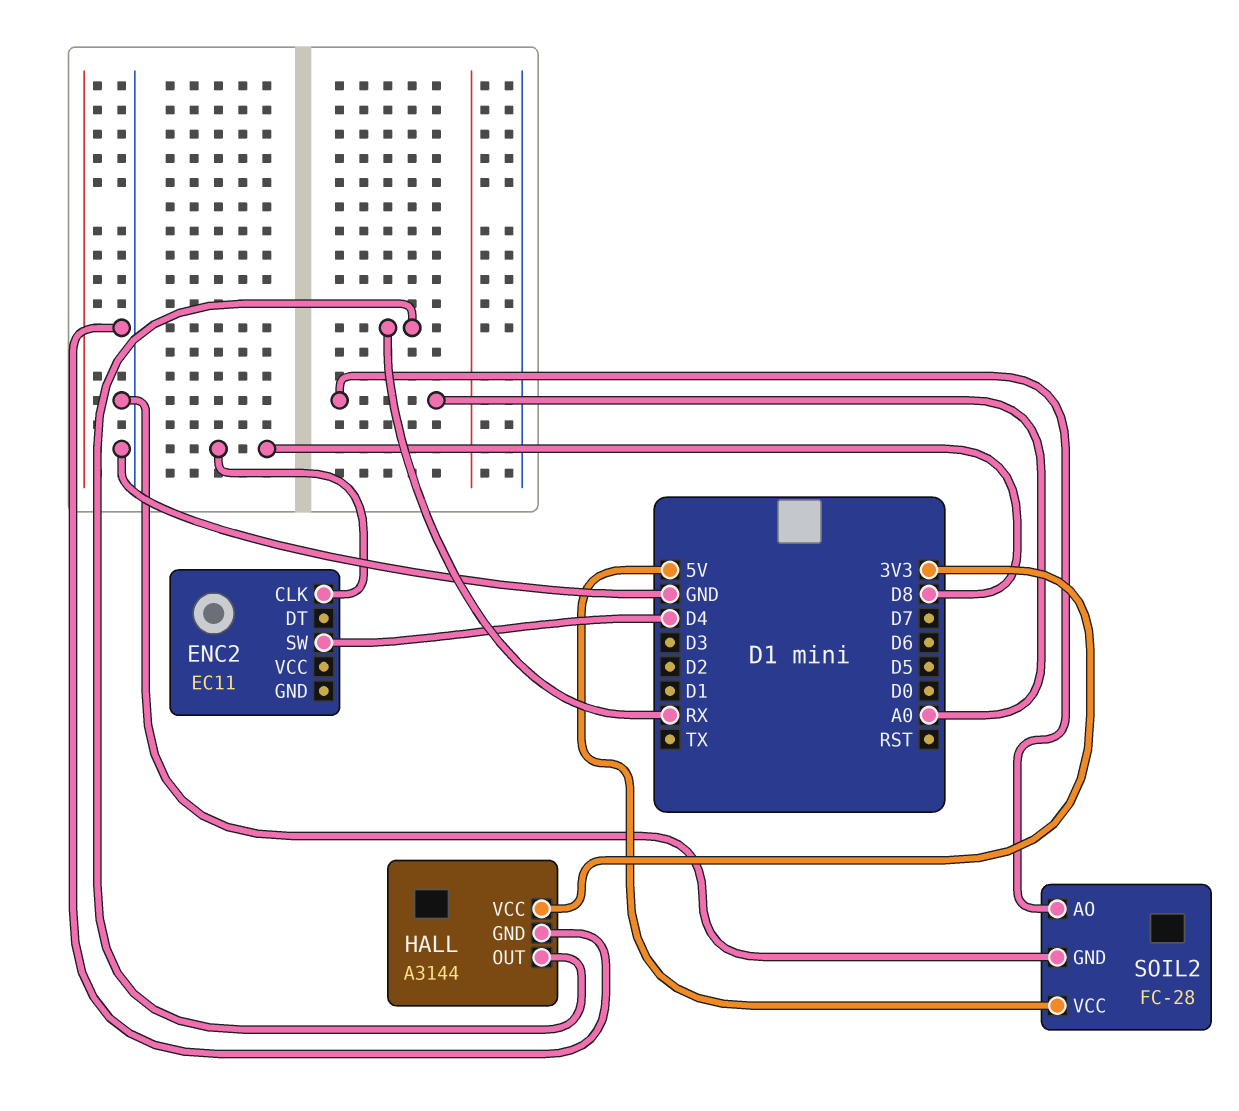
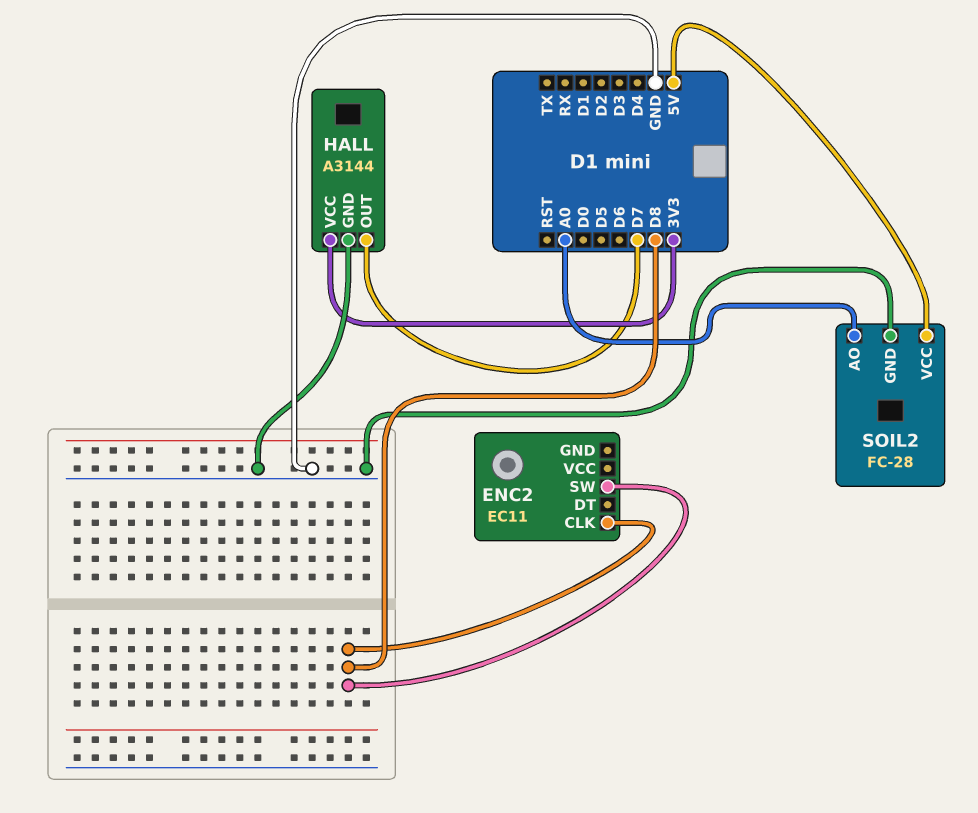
ENC2 pin SW: D4 -> D8
HALL pin OUT: RX -> D7

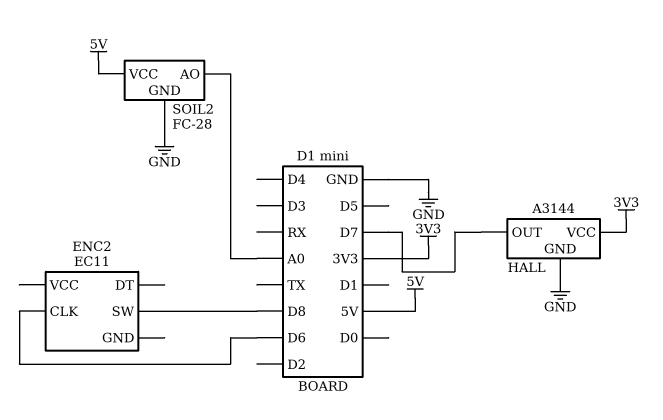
ENC2 pin CLK: D8 -> D6

